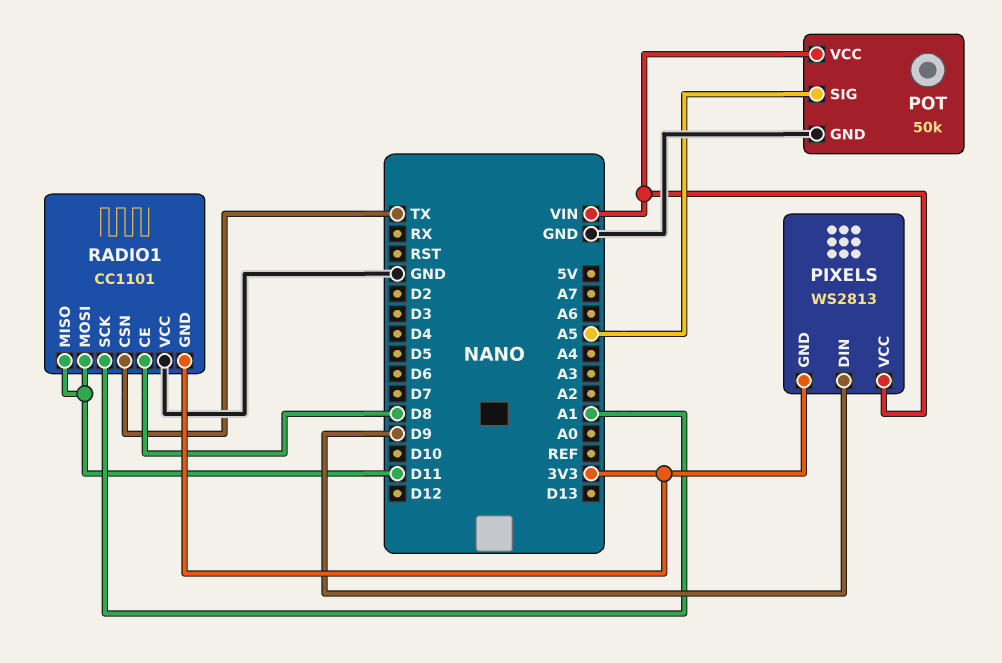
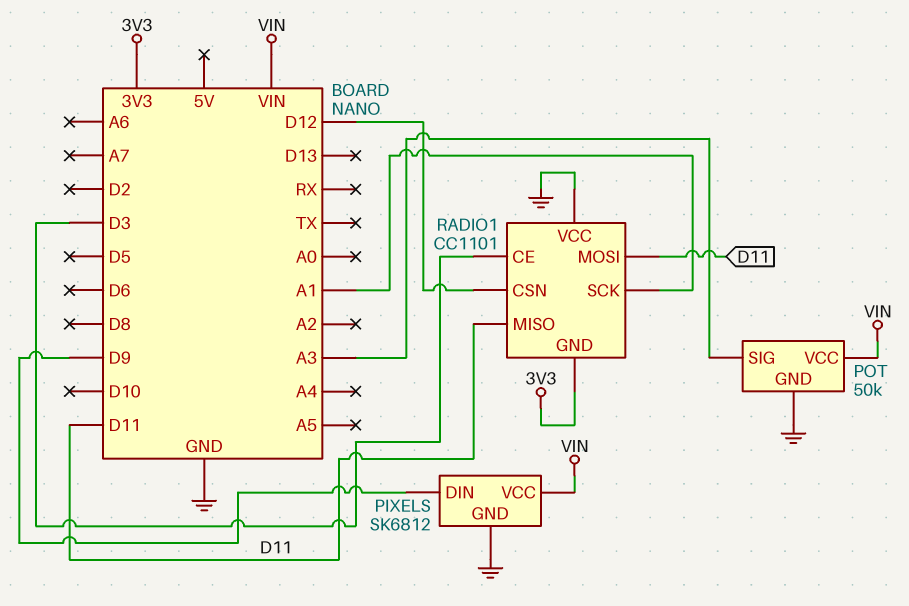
PIXELS: WS2813 -> SK6812
PIXELS pin GND: 3V3 -> GND
POT pin SIG: A5 -> A3
RADIO1 pin CE: D8 -> D3
RADIO1 pin CSN: TX -> D12

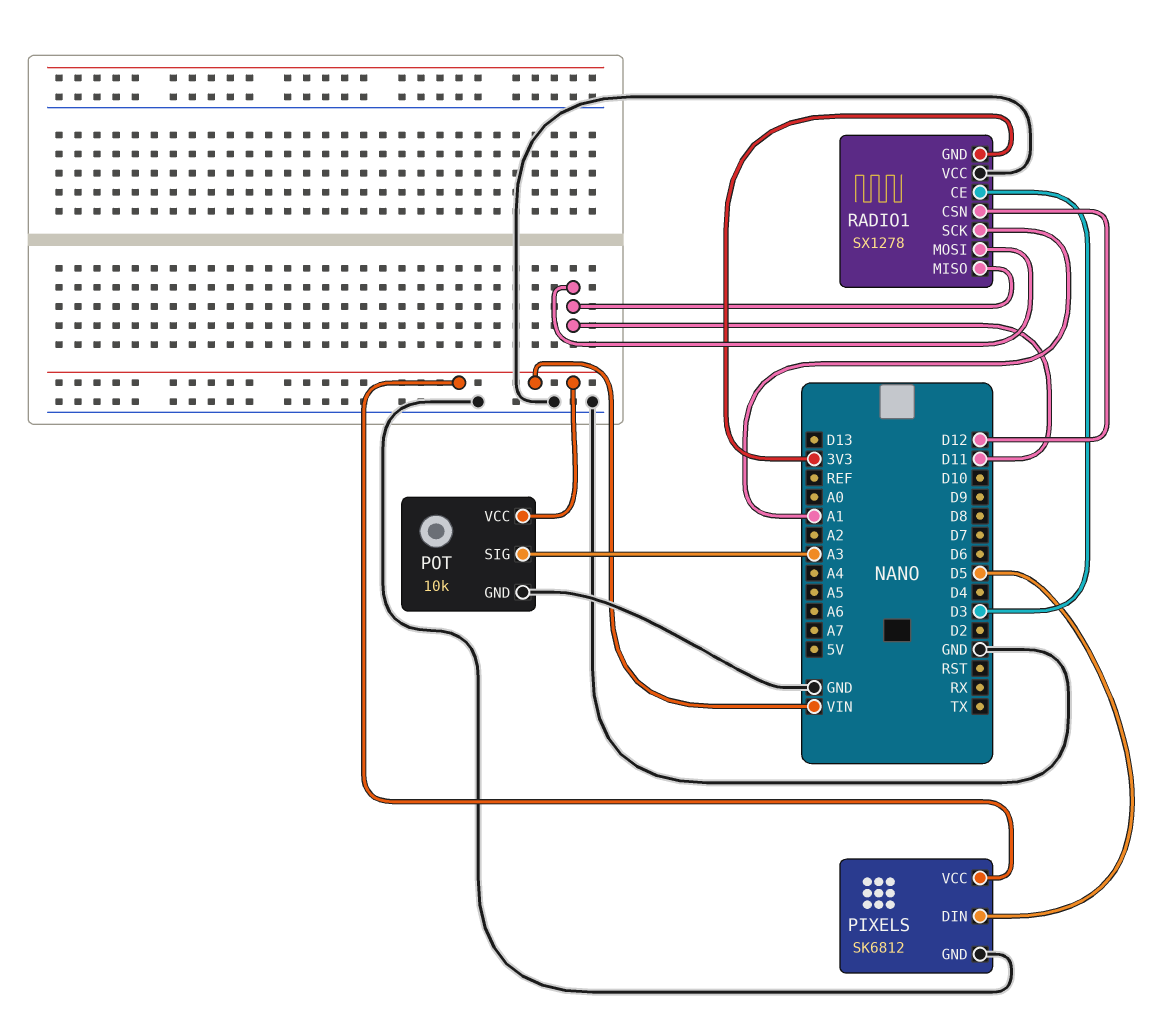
PIXELS pin DIN: D9 -> D5
POT: 50k -> 10k
RADIO1: CC1101 -> SX1278

